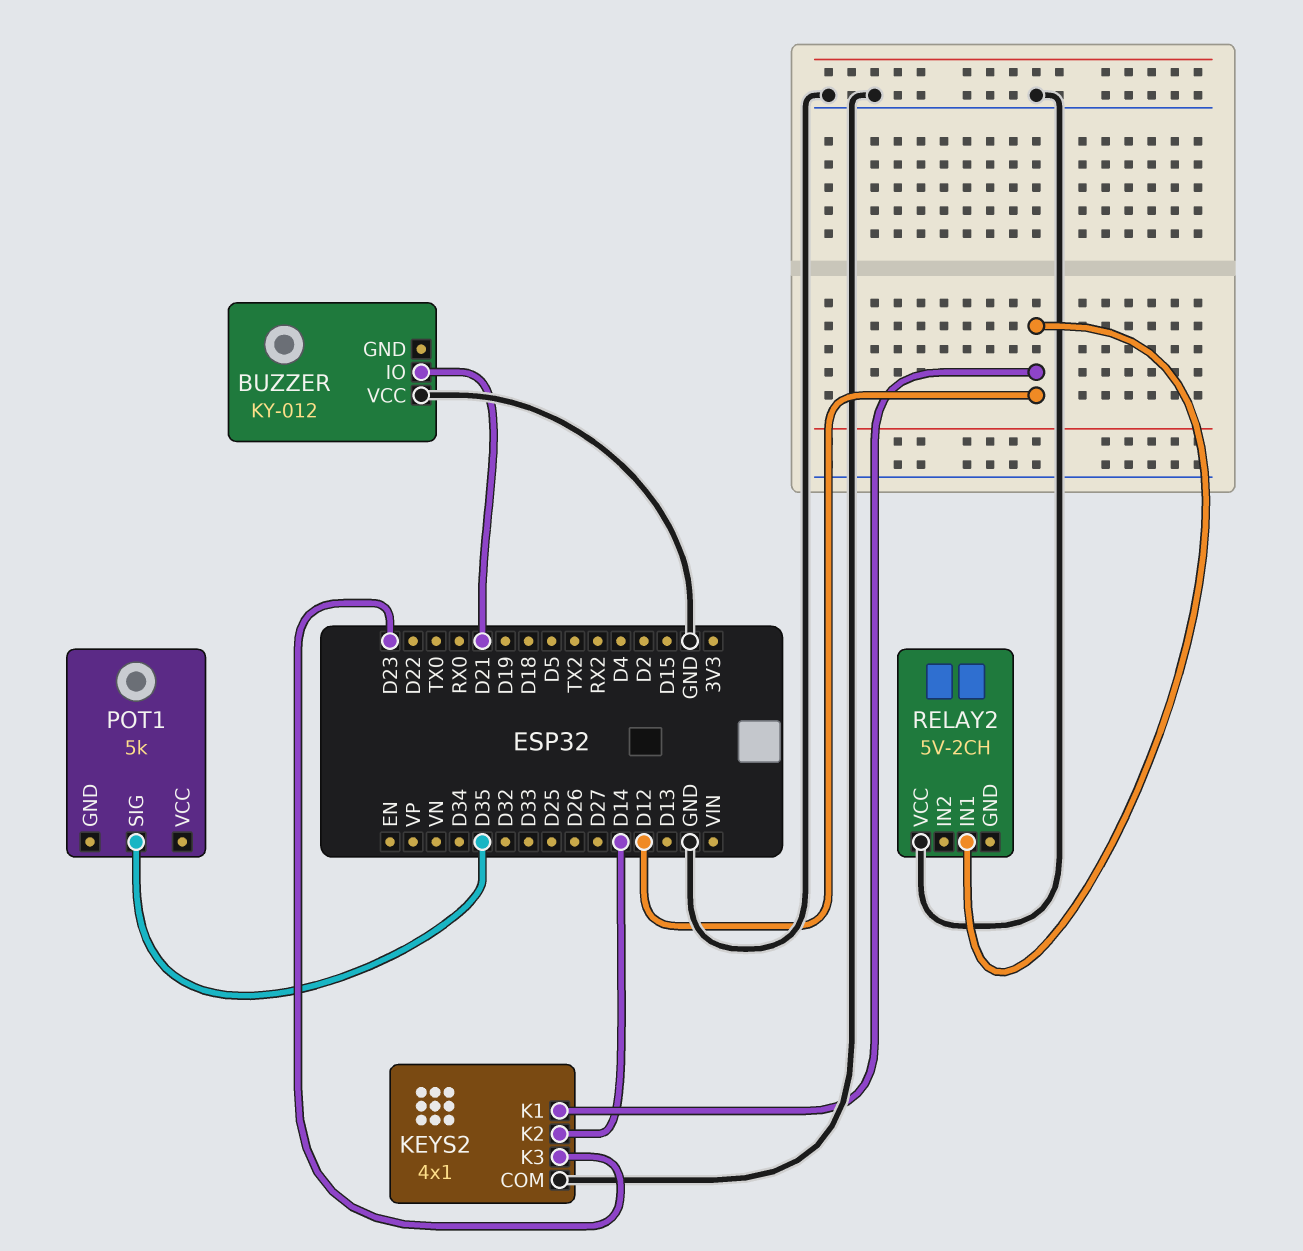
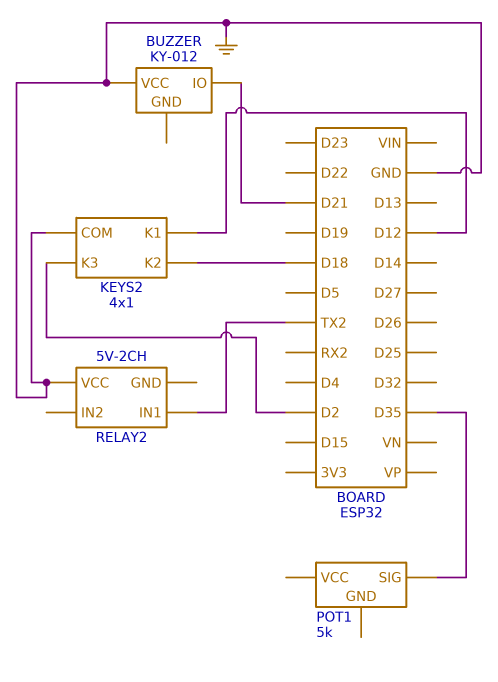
KEYS2 pin K2: D14 -> D18
KEYS2 pin K3: D23 -> D2
RELAY2 pin IN1: D12 -> TX2

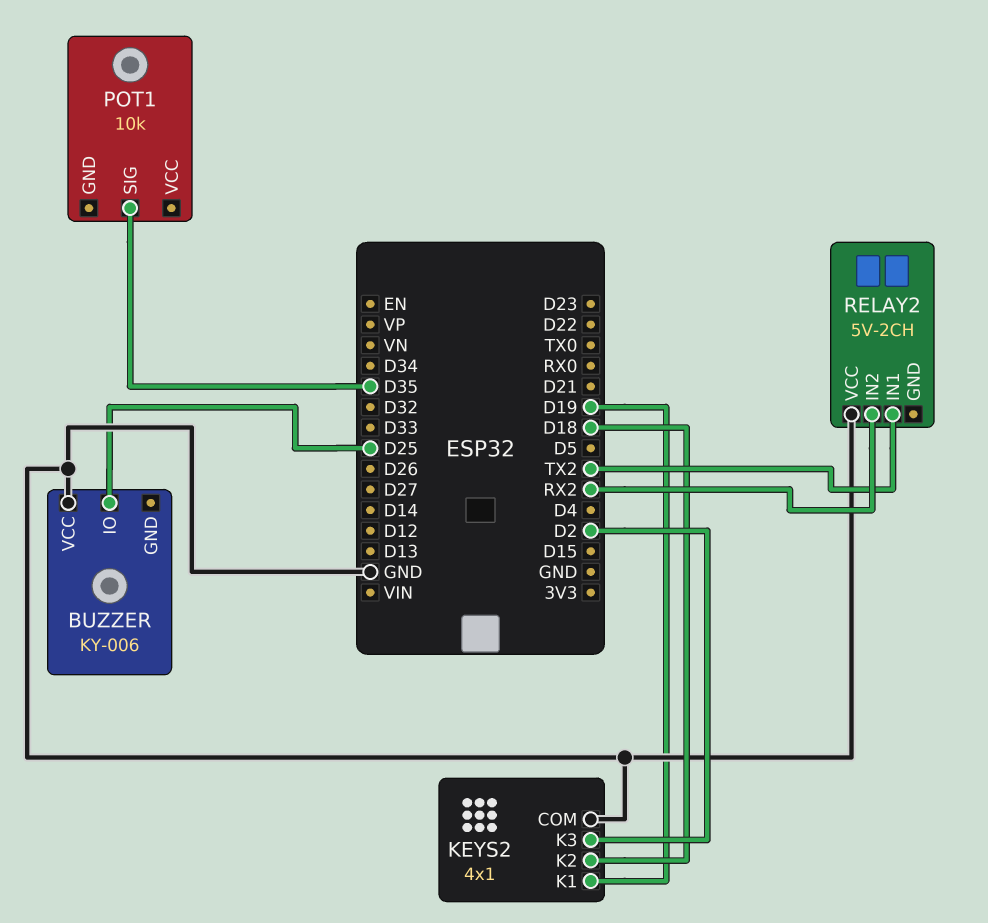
BUZZER: KY-012 -> KY-006
BUZZER pin IO: D21 -> D25
KEYS2 pin K1: D12 -> D19
POT1: 5k -> 10k
RELAY2 pin IN2: none -> RX2

